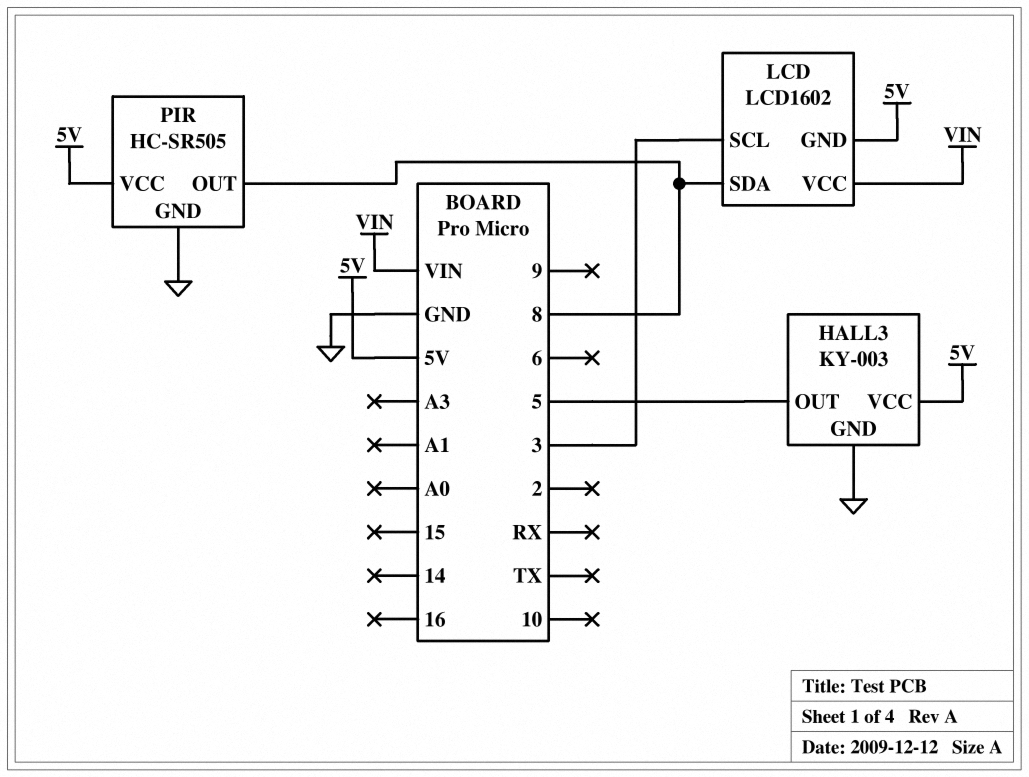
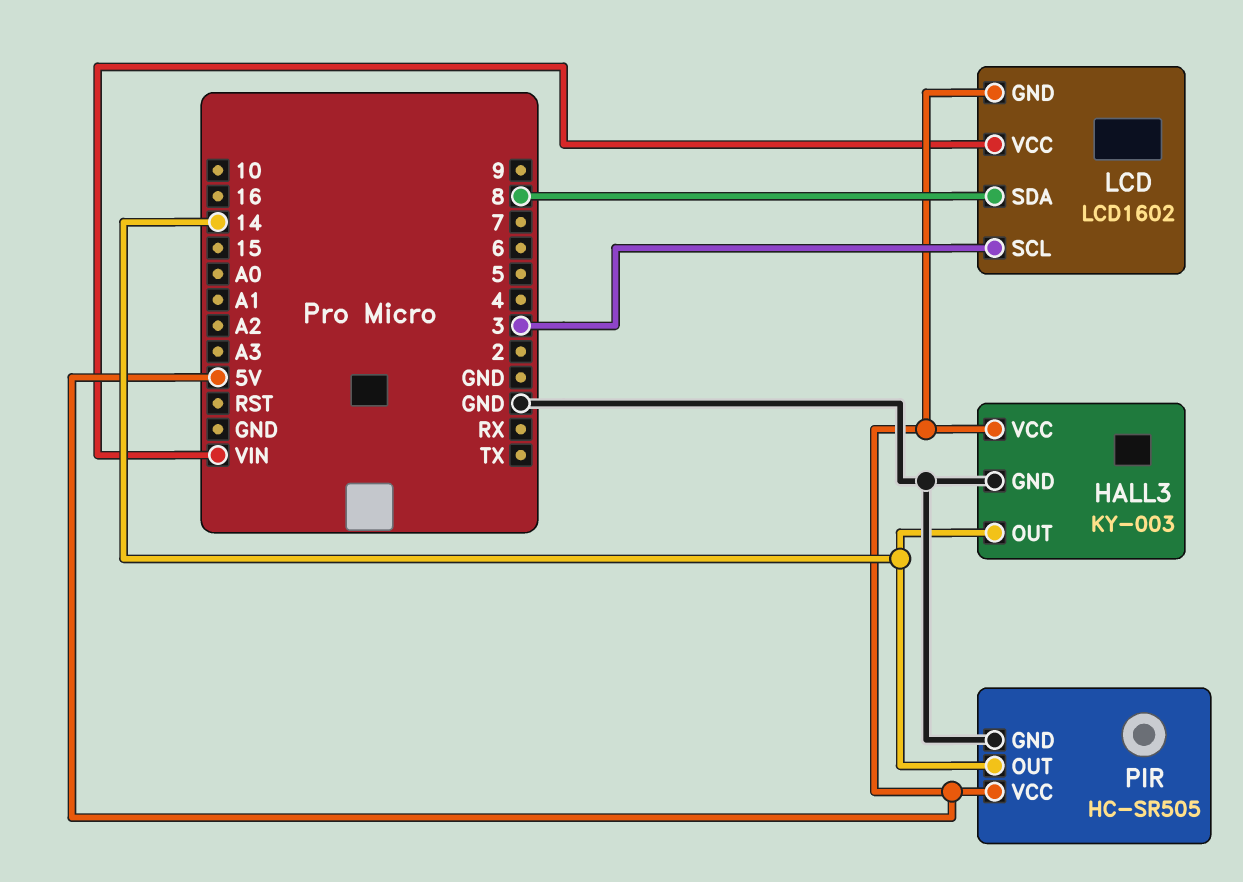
HALL3 pin OUT: 5 -> 14
PIR pin OUT: 8 -> 14

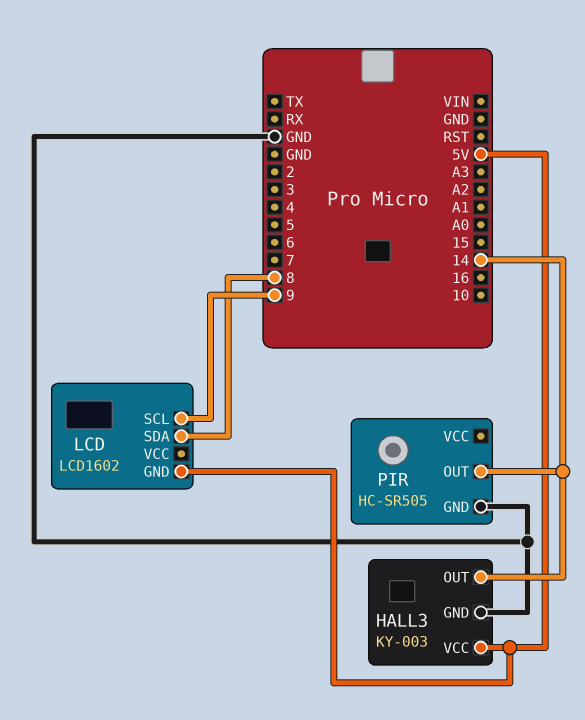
LCD pin SCL: 3 -> 9
LCD pin VCC: VIN -> none
PIR pin VCC: 5V -> none

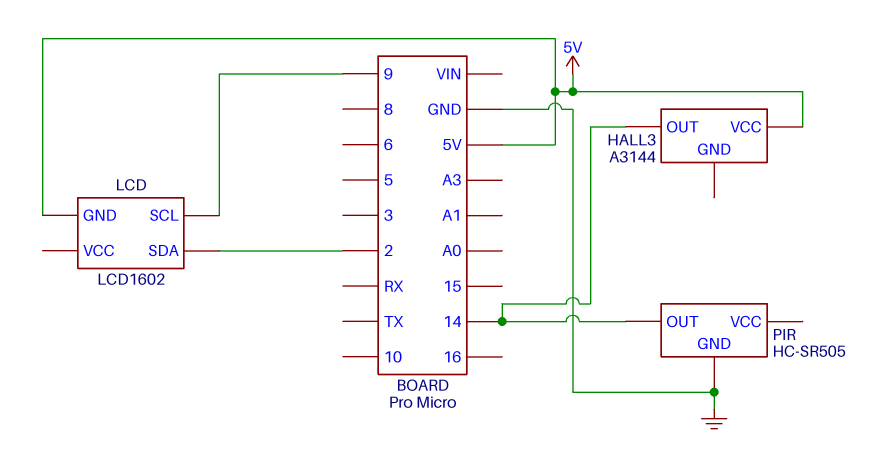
HALL3: KY-003 -> A3144
HALL3 pin GND: GND -> none
LCD pin SDA: 8 -> 2

